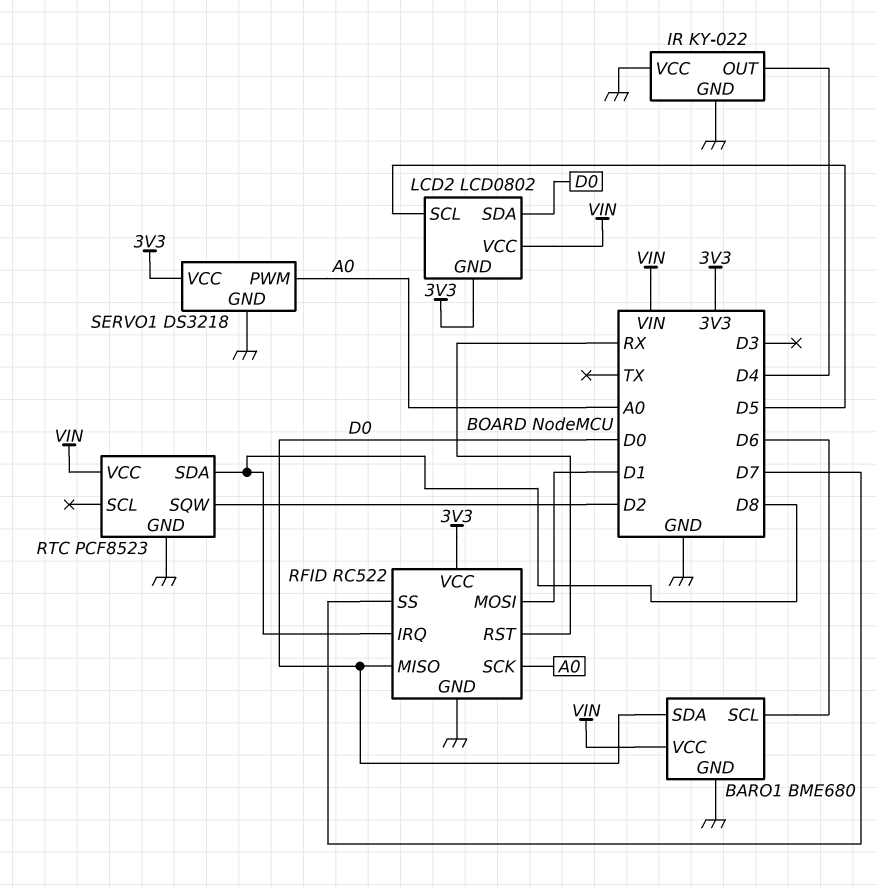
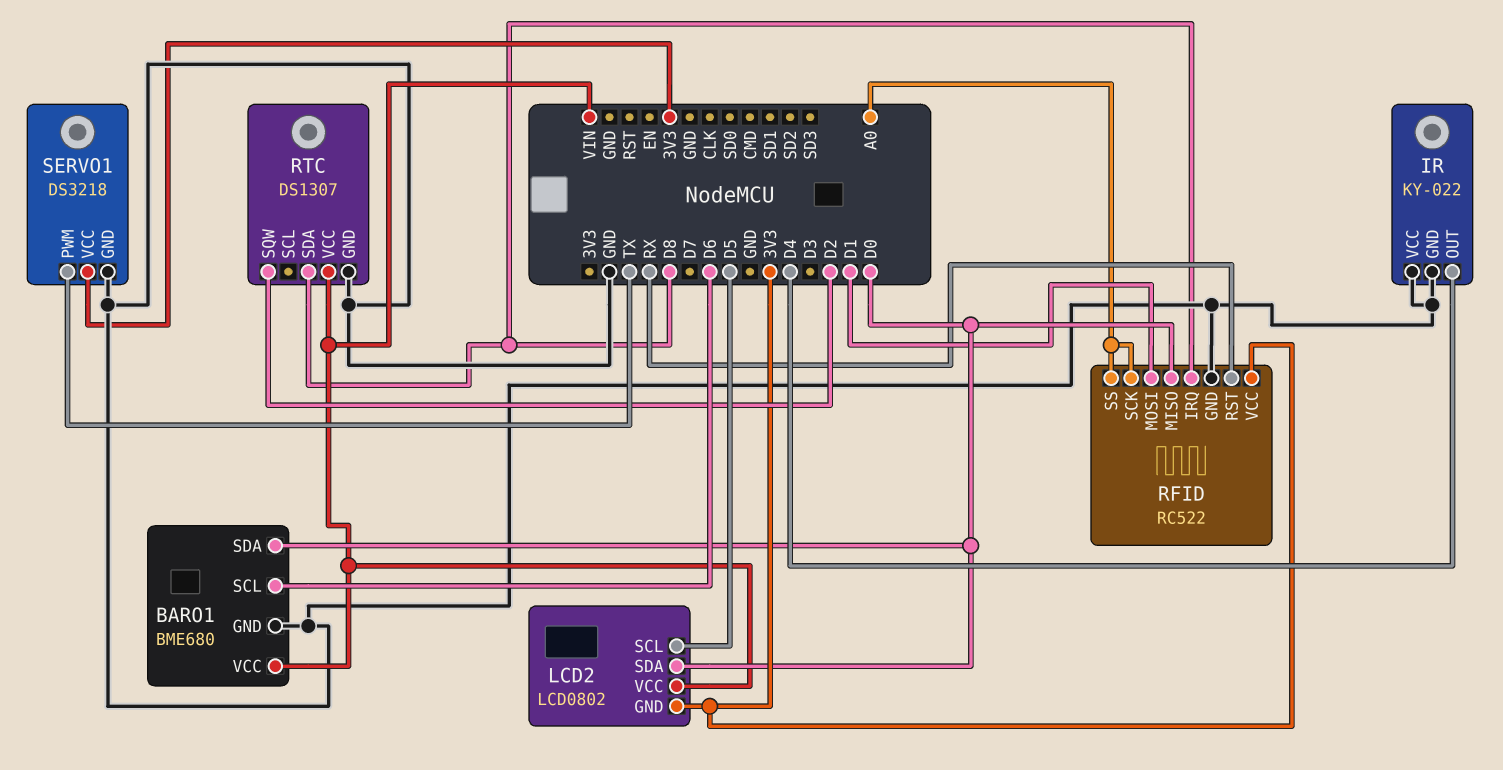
RFID pin SS: D7 -> A0
RTC: PCF8523 -> DS1307
SERVO1 pin PWM: A0 -> TX

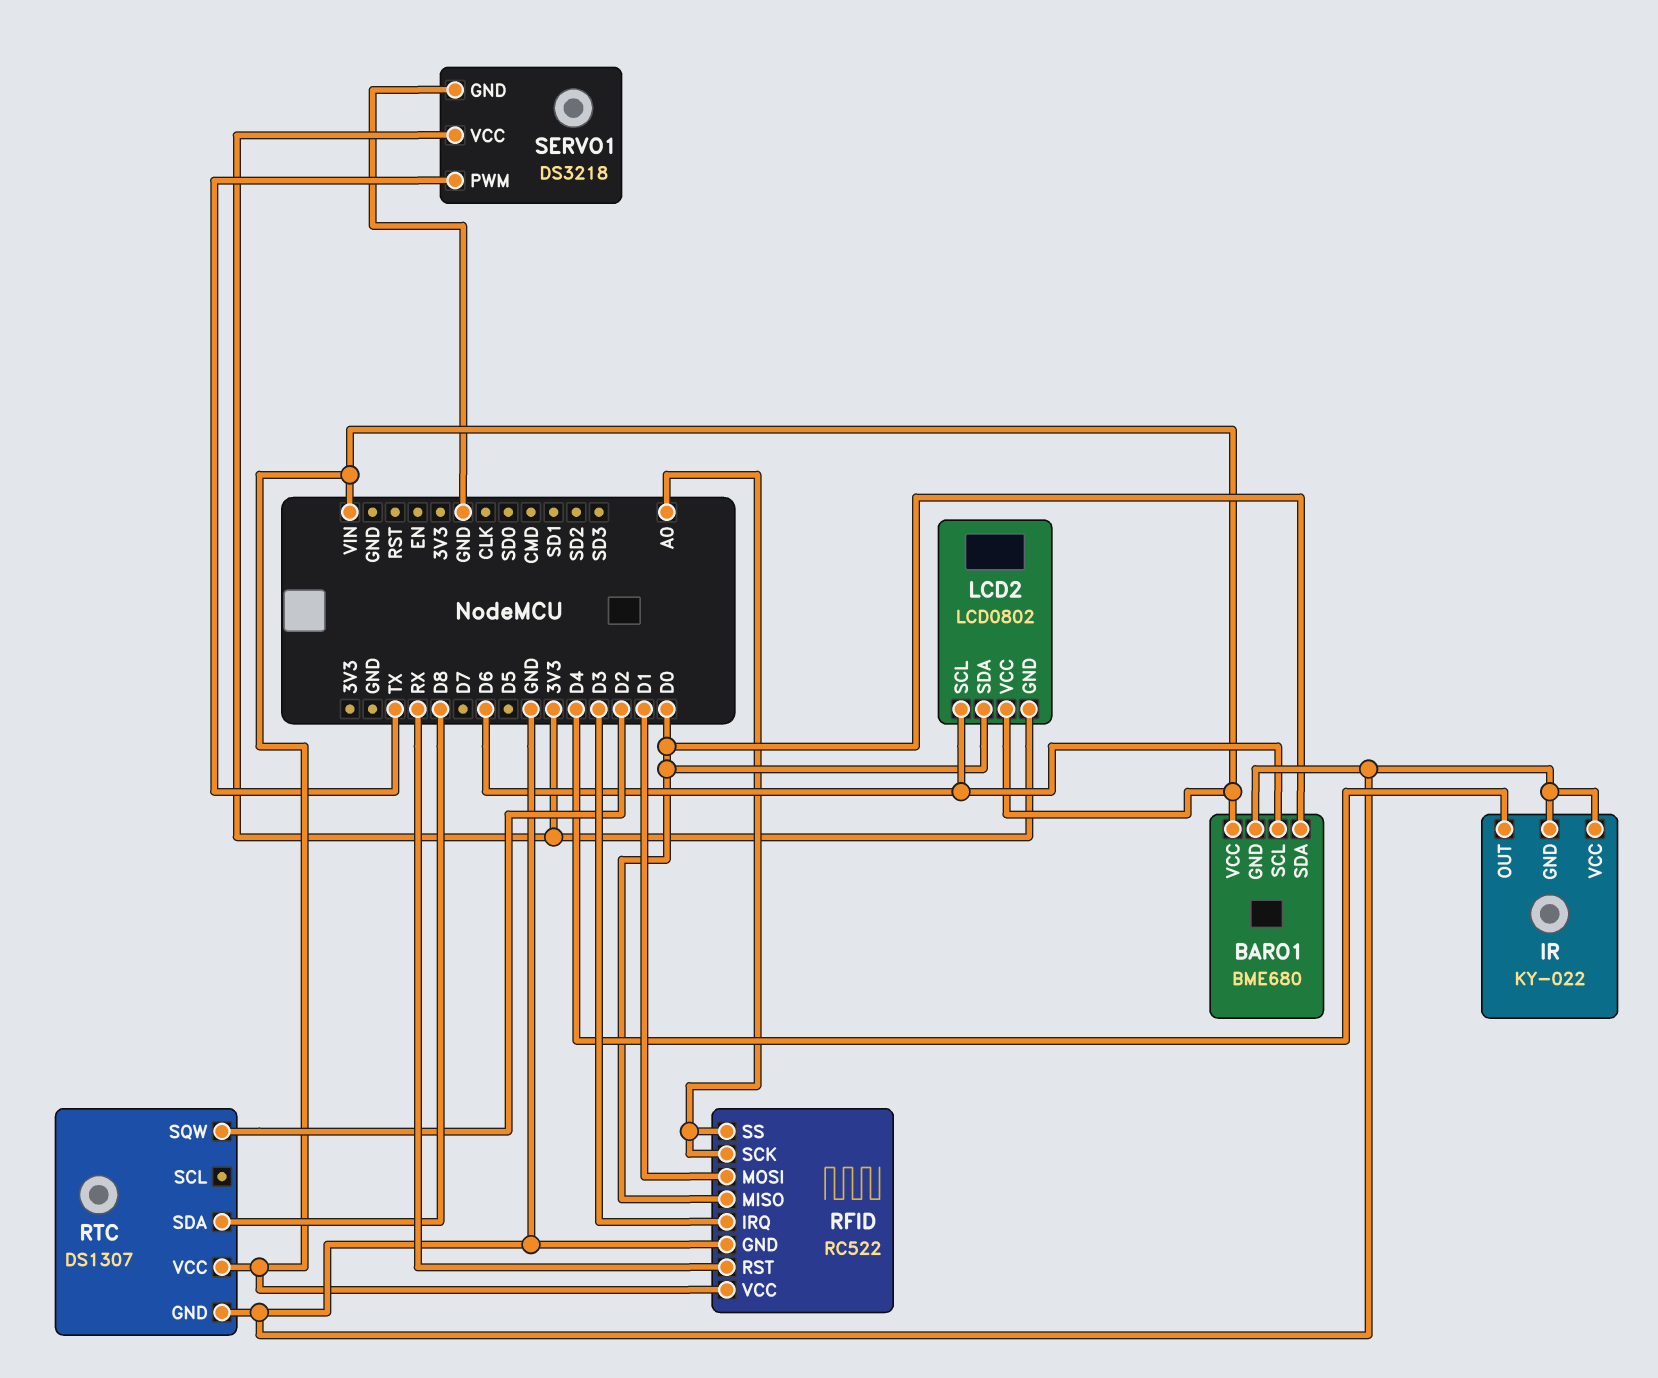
LCD2 pin SCL: D5 -> D6
RFID pin IRQ: D8 -> D3
RFID pin VCC: 3V3 -> VIN

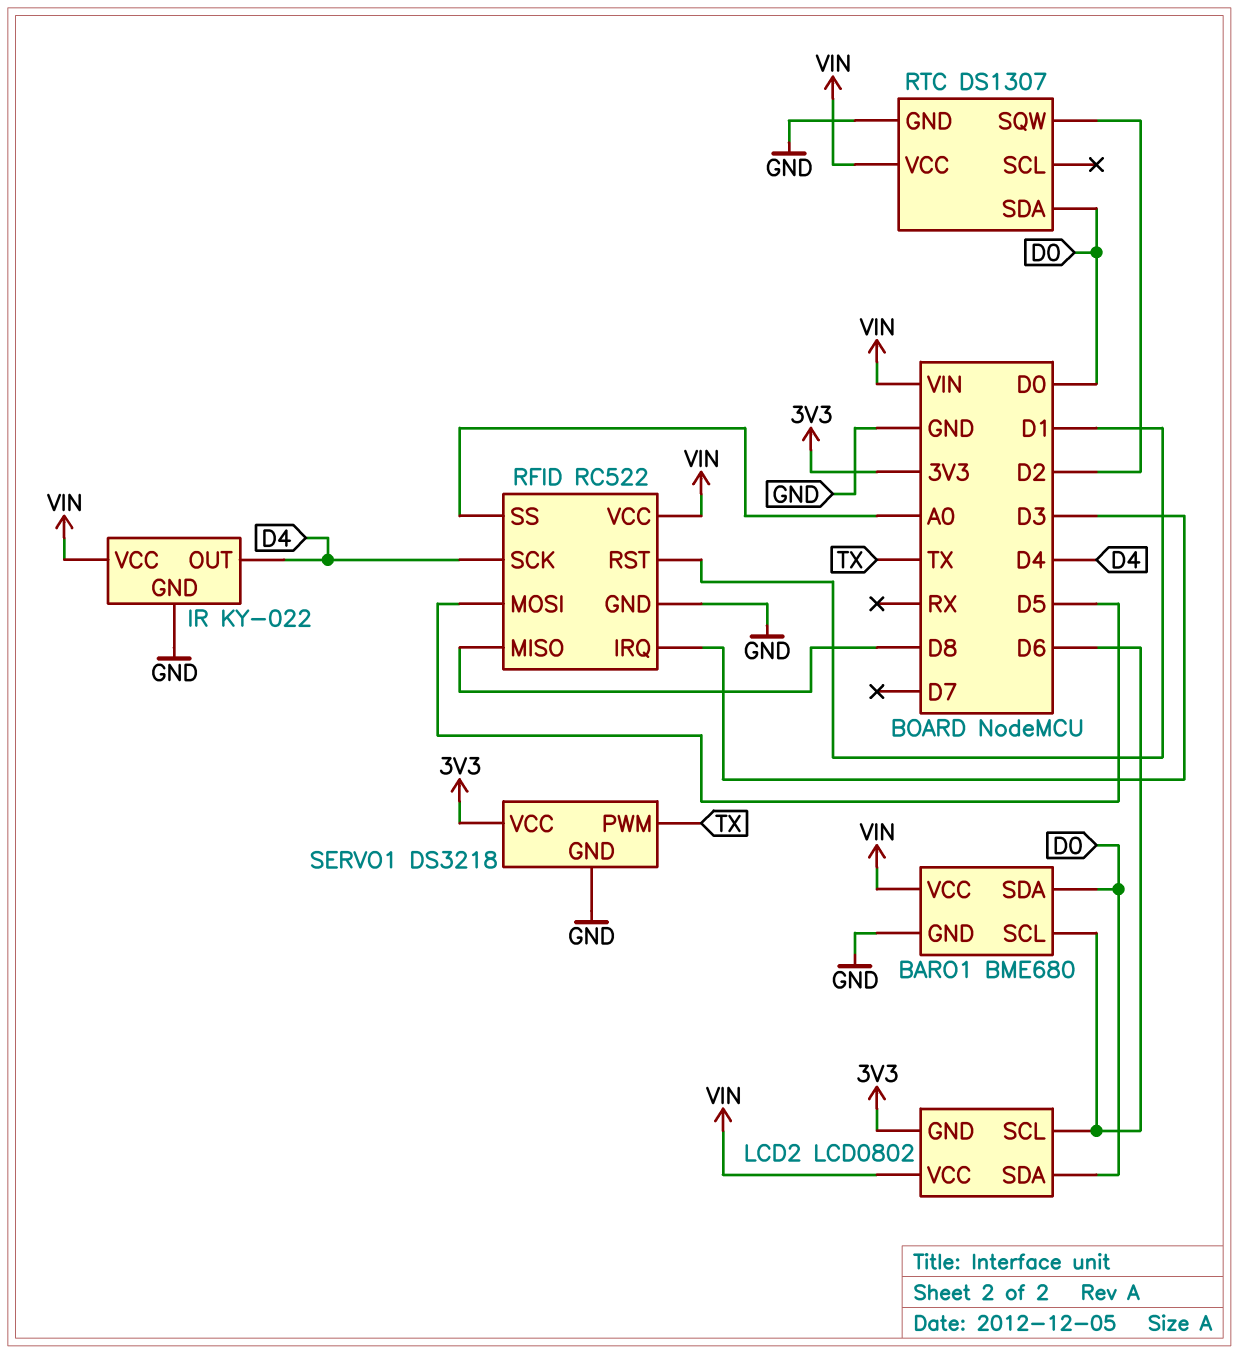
IR pin VCC: GND -> VIN
RFID pin MISO: D0 -> D8
RFID pin MOSI: D1 -> D5
RFID pin RST: RX -> D1
RFID pin SCK: A0 -> D4
RTC pin SDA: D8 -> D0

